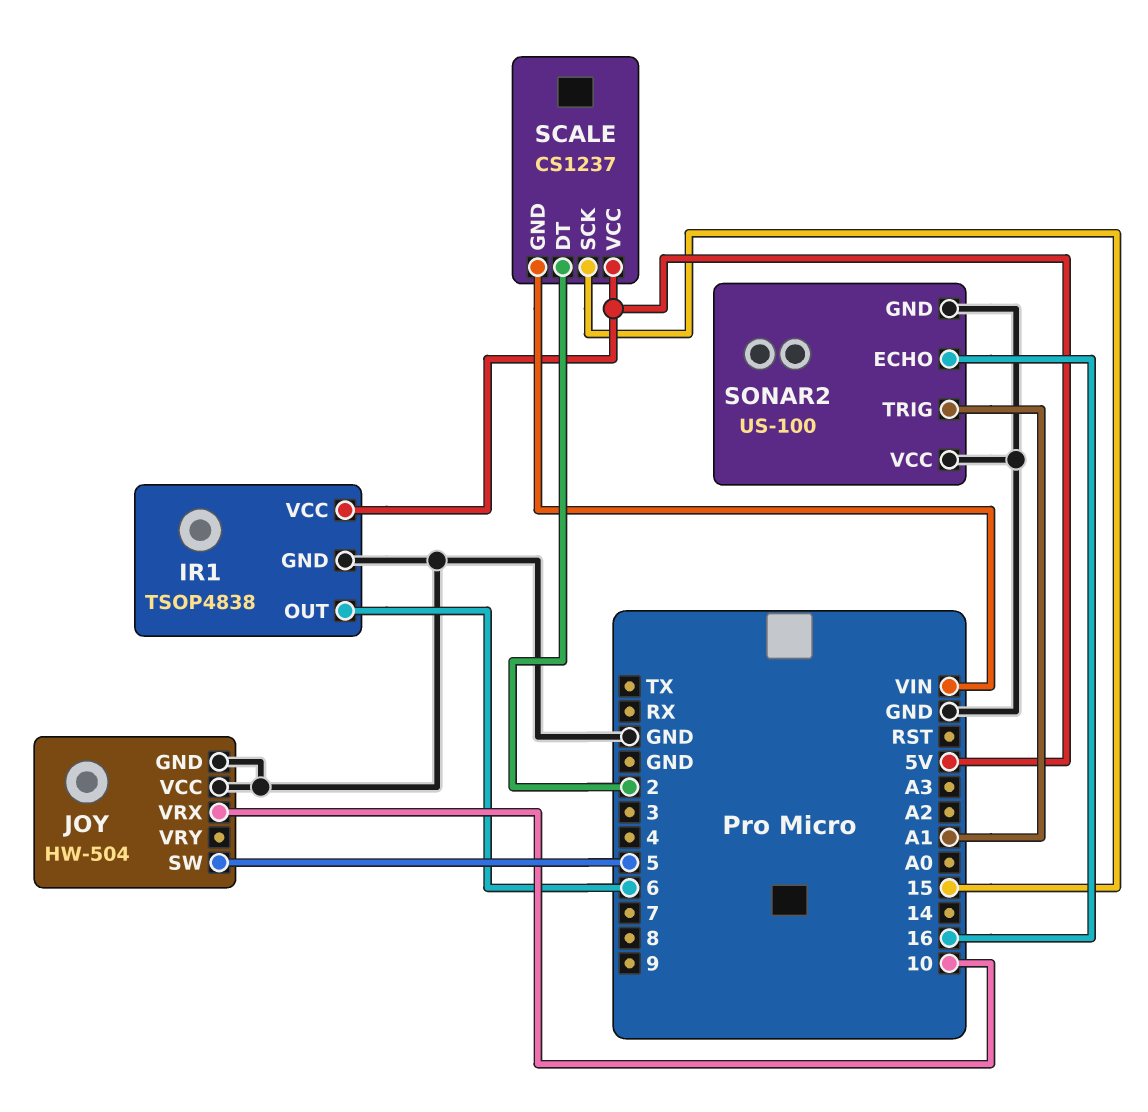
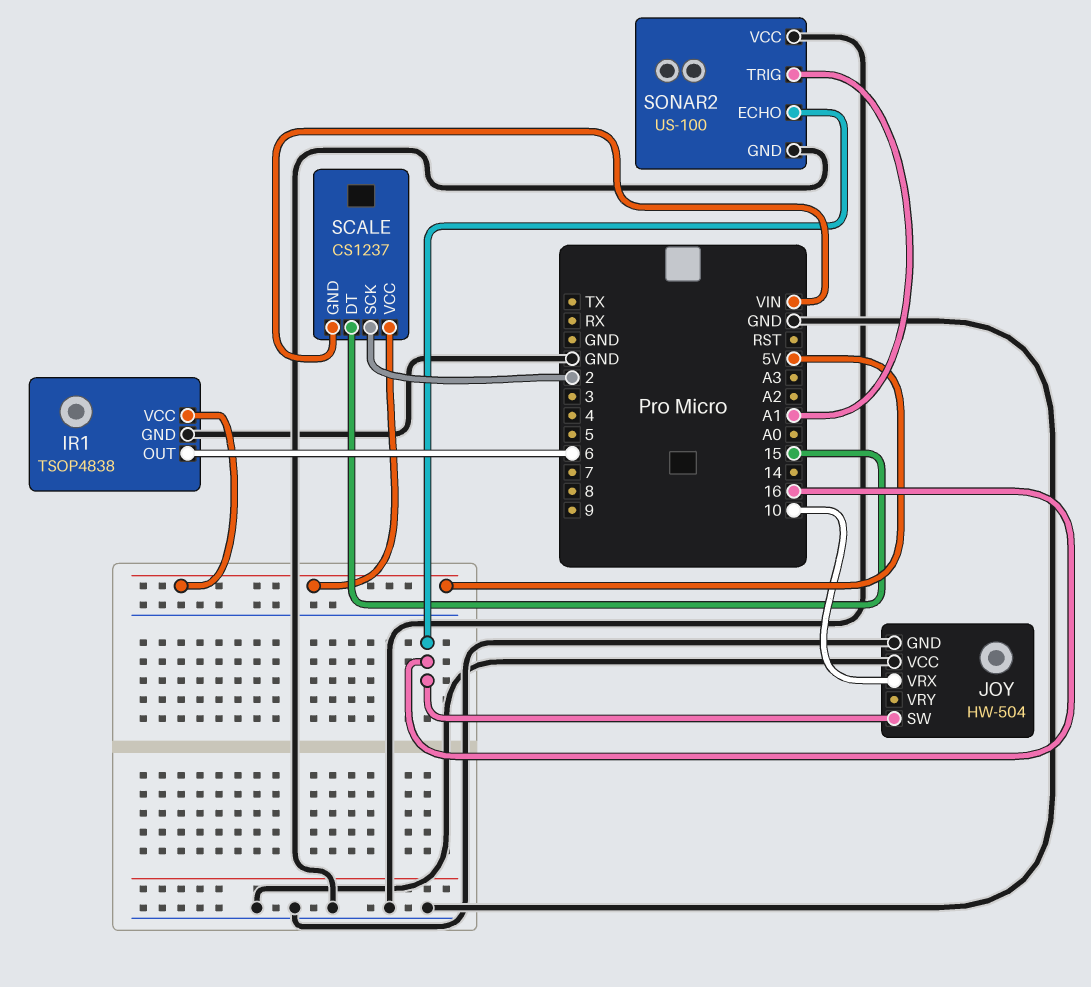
JOY pin SW: 5 -> 16
SCALE pin DT: 2 -> 15
SCALE pin SCK: 15 -> 2

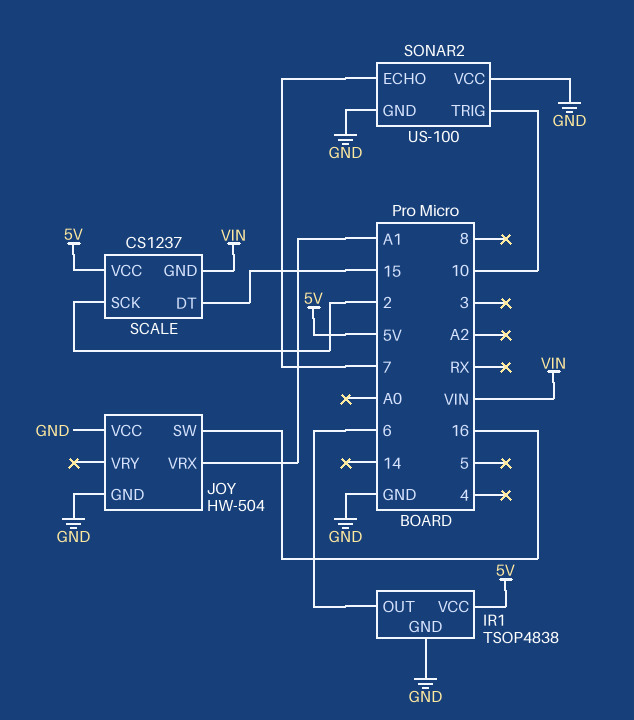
JOY pin VRX: 10 -> A1
SONAR2 pin ECHO: 16 -> 7
SONAR2 pin TRIG: A1 -> 10

